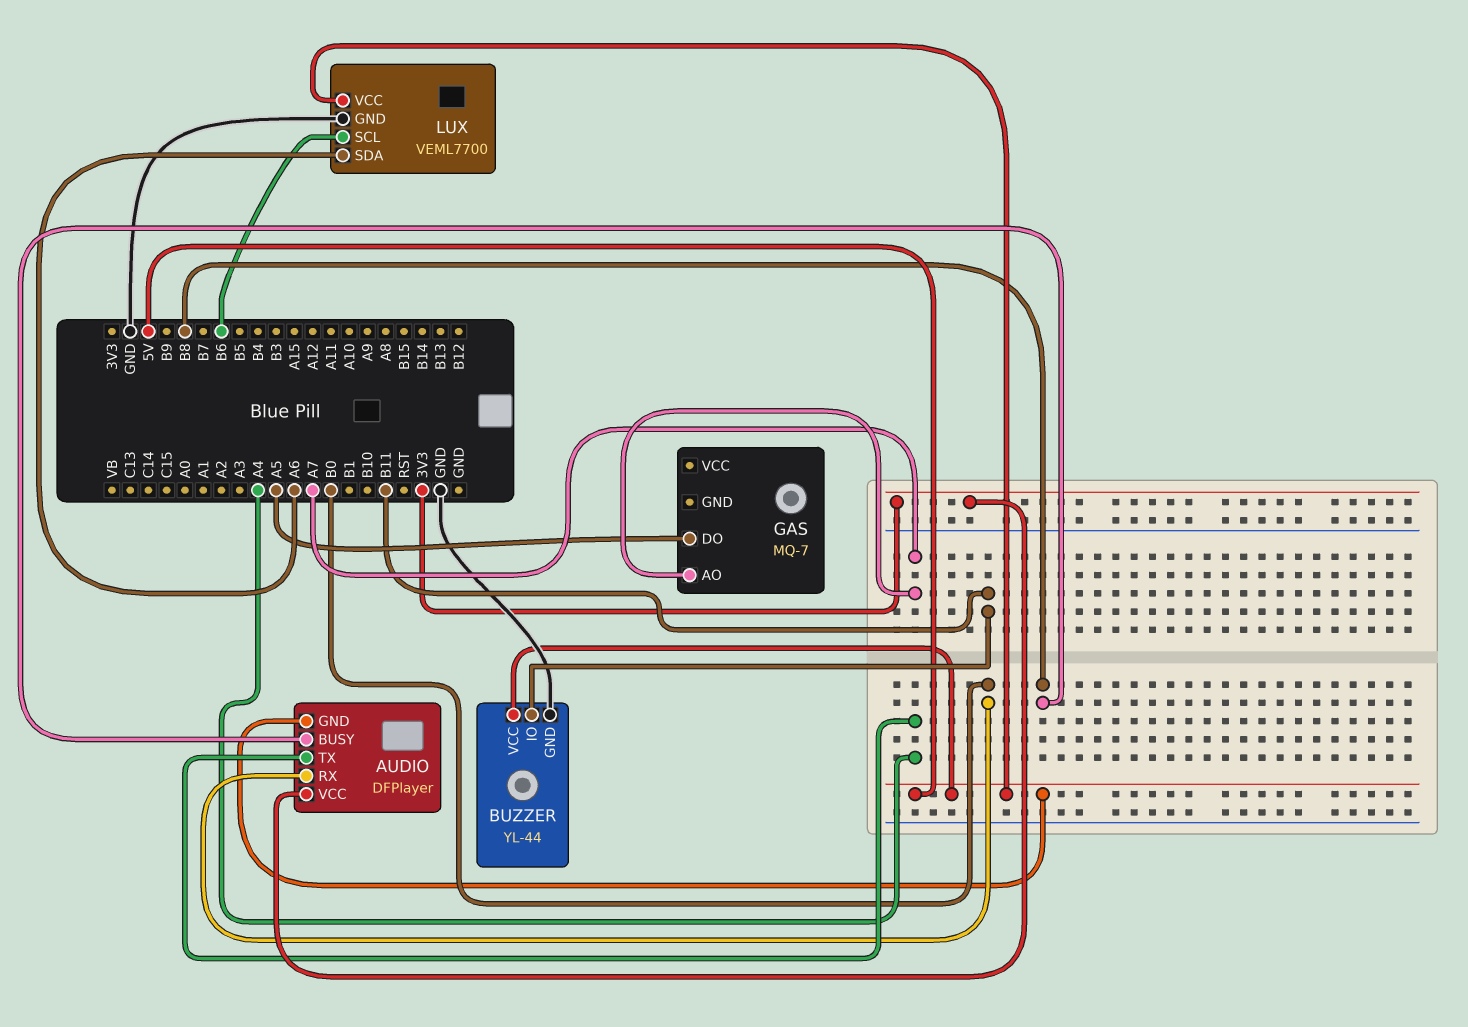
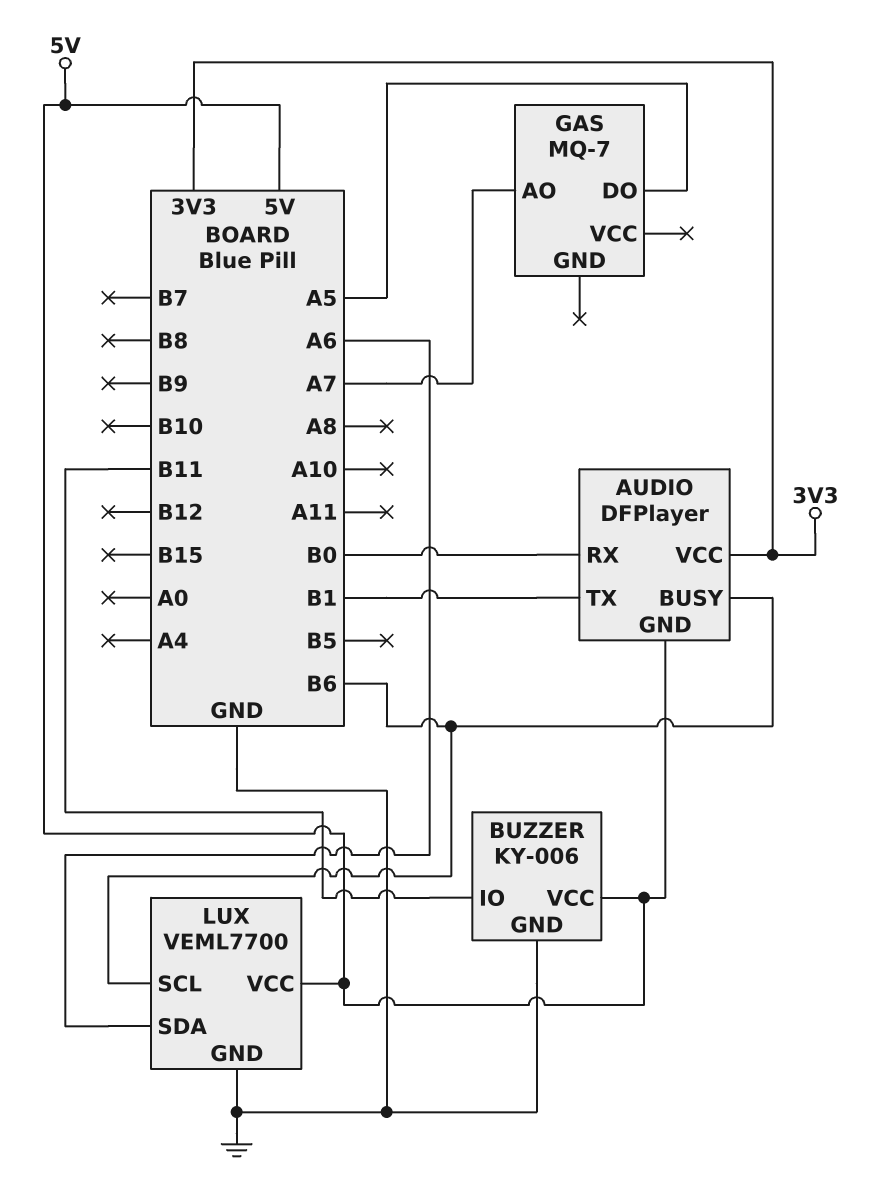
AUDIO pin BUSY: B8 -> B6
AUDIO pin TX: A4 -> B1
BUZZER: YL-44 -> KY-006

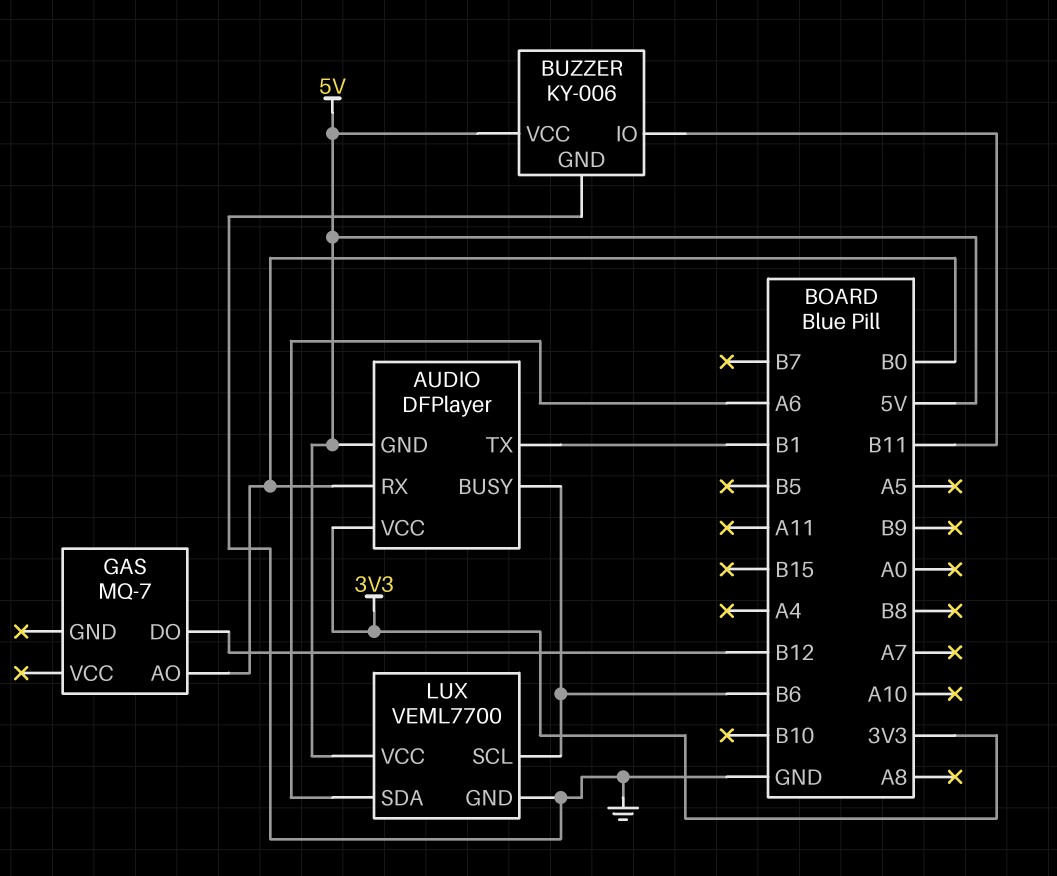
GAS pin AO: A7 -> B0
GAS pin DO: A5 -> B12

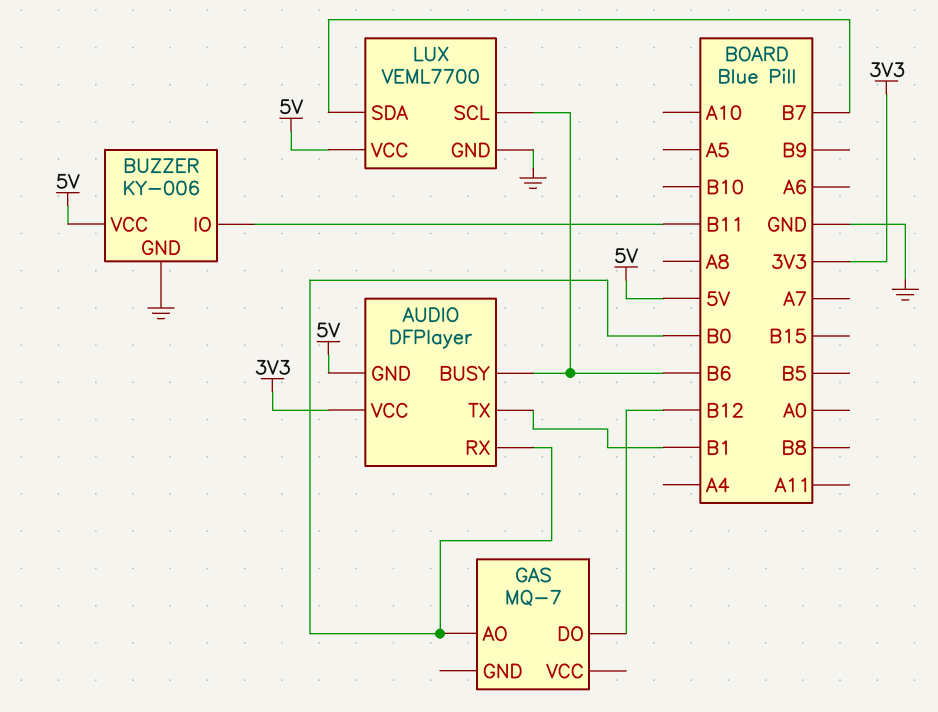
LUX pin SDA: A6 -> B7

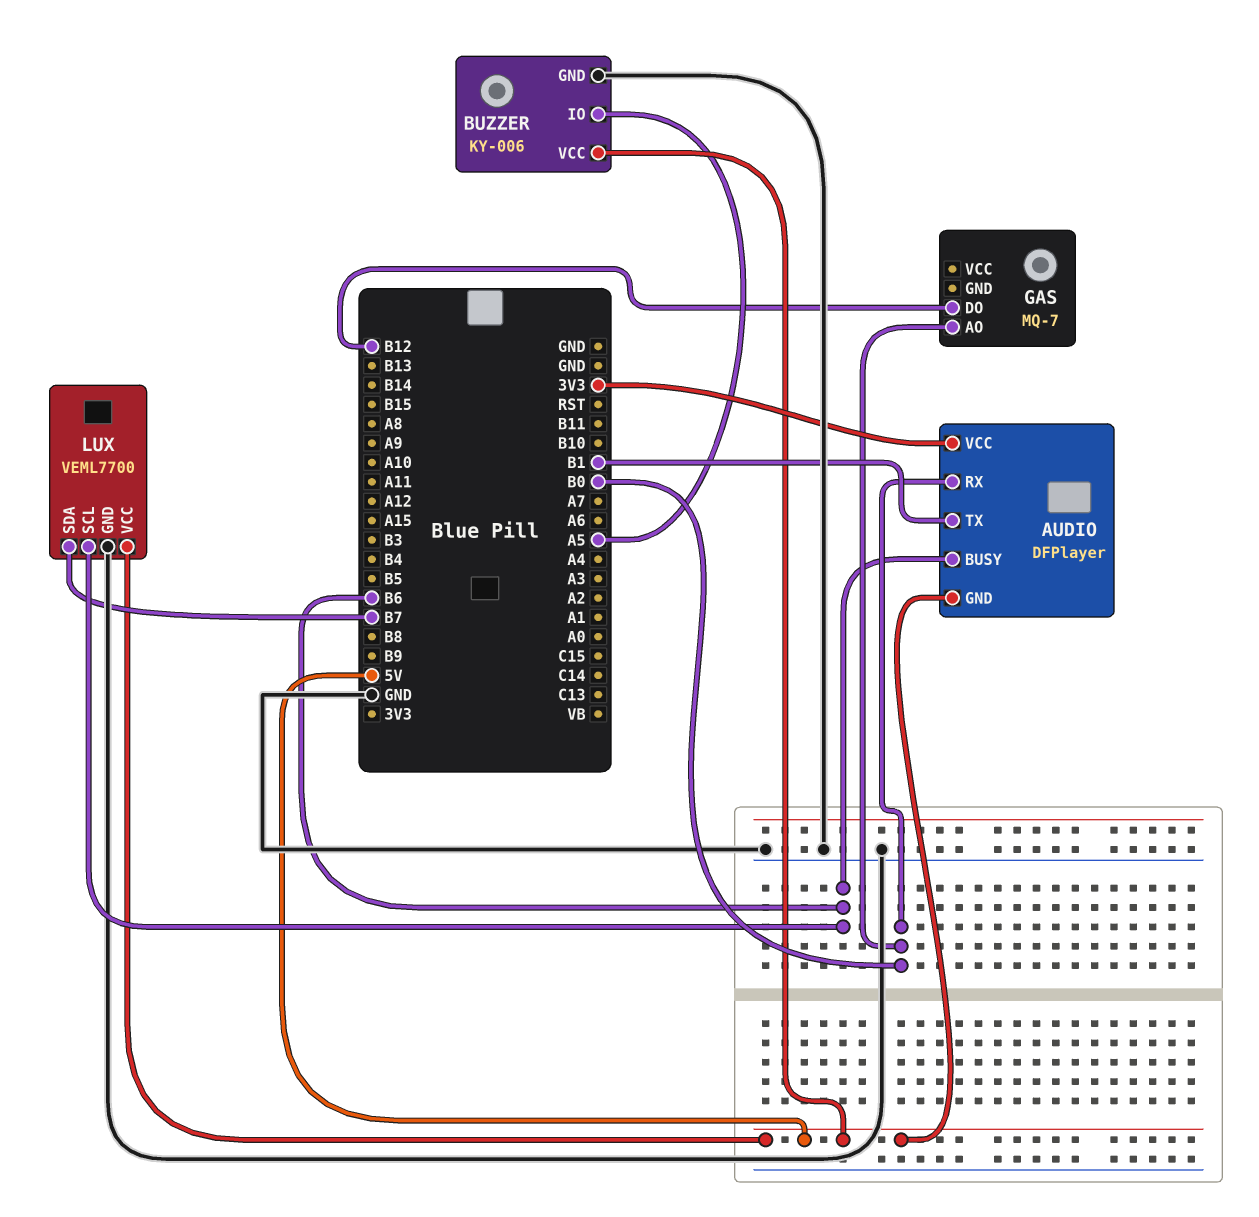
BUZZER pin IO: B11 -> A5

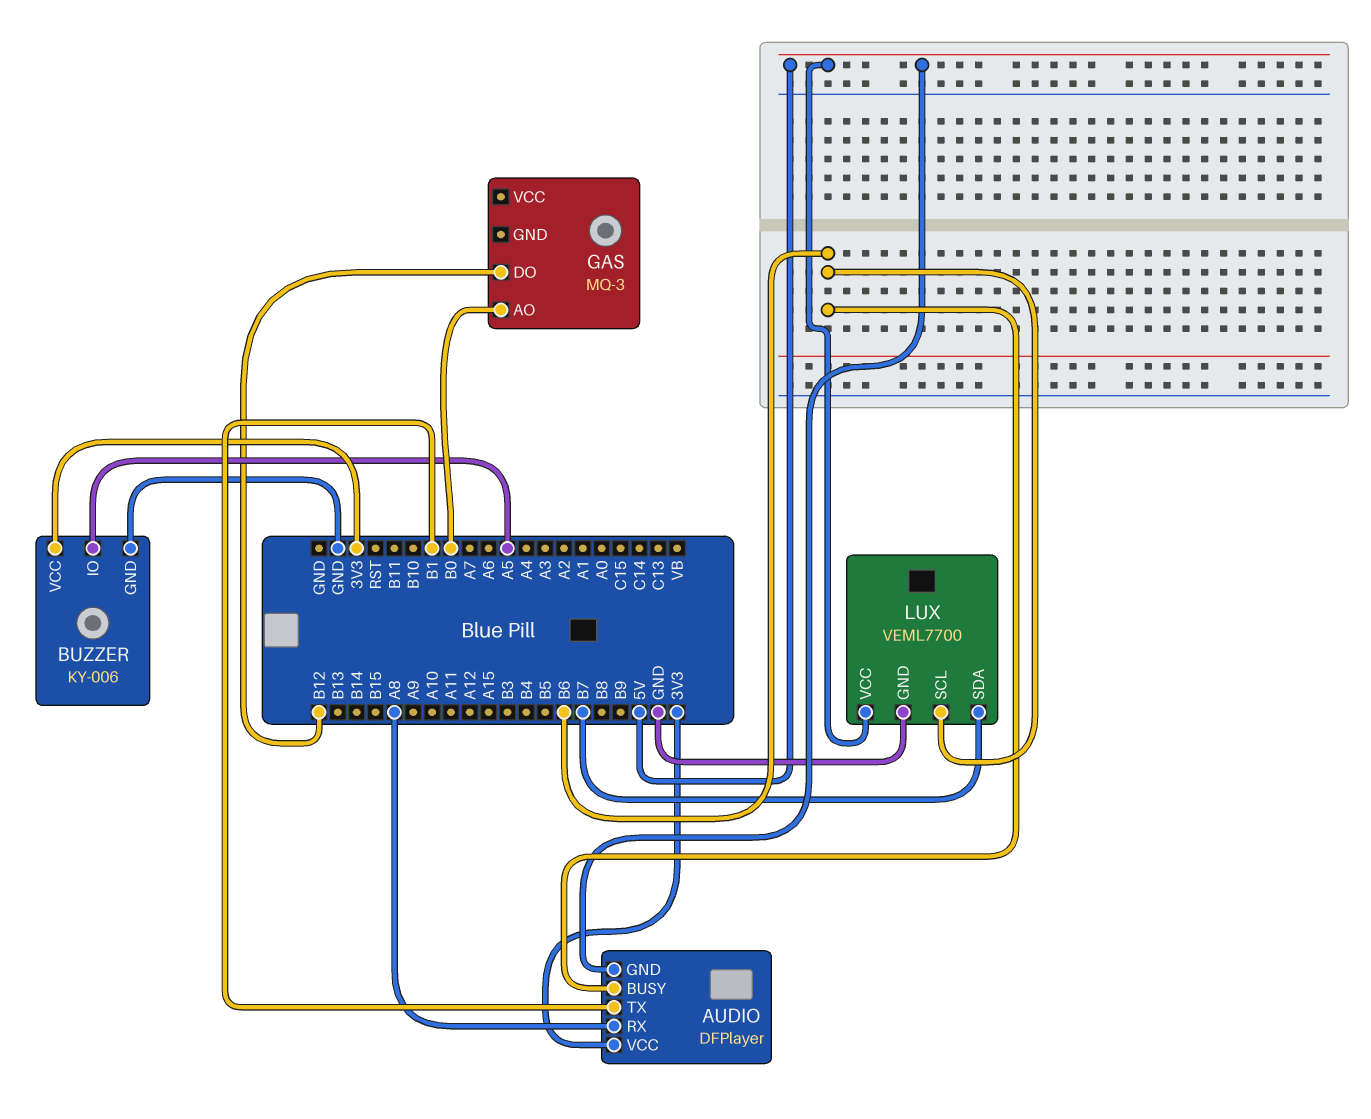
AUDIO pin RX: B0 -> A8
BUZZER pin VCC: 5V -> 3V3
GAS: MQ-7 -> MQ-3

